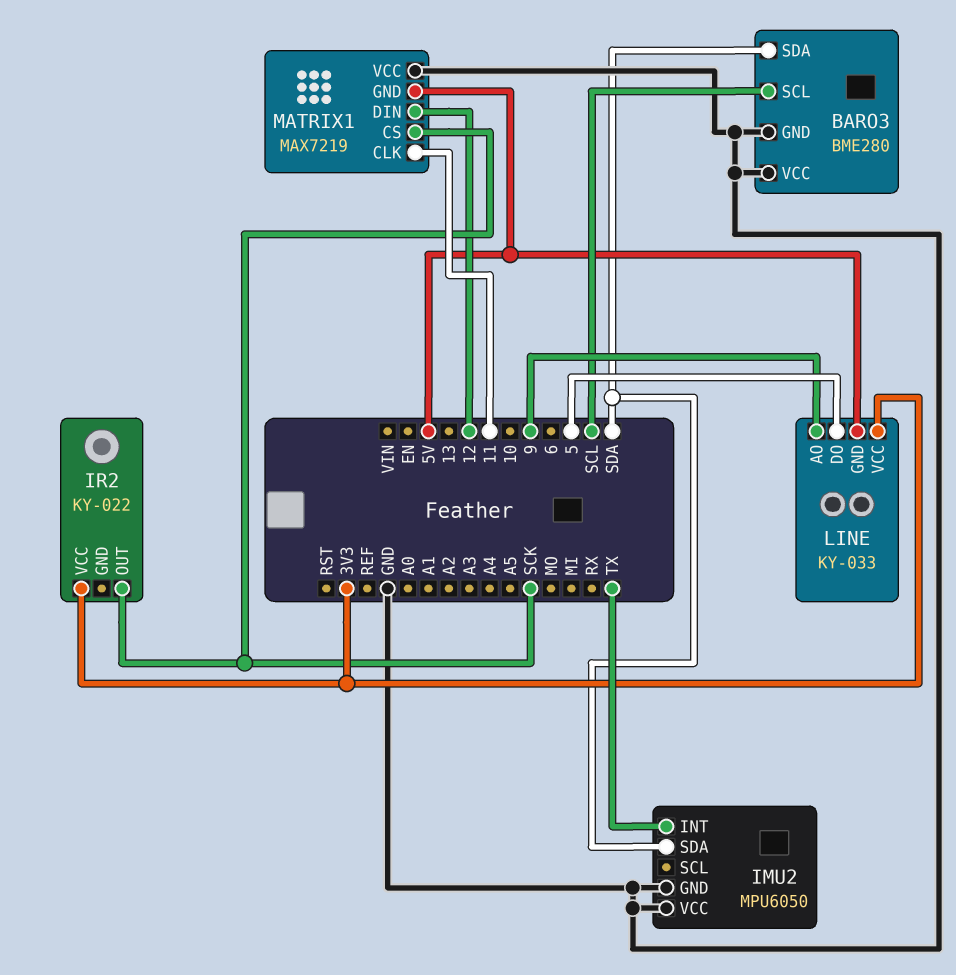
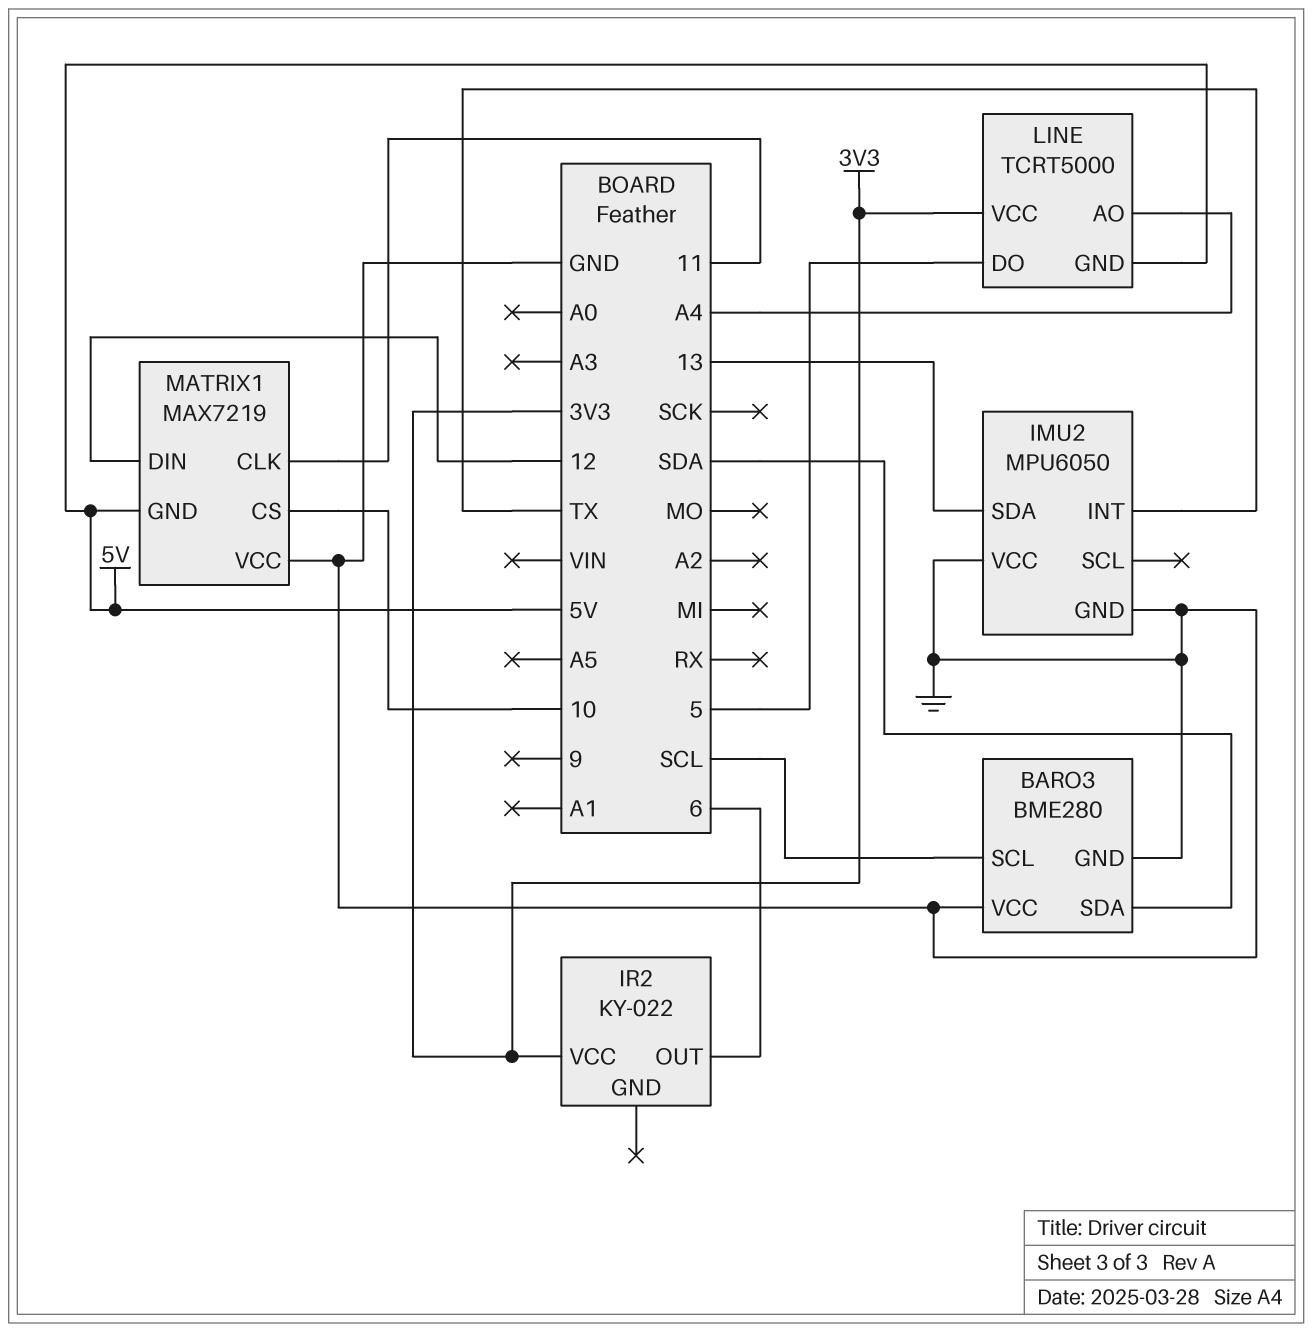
IMU2 pin SDA: SDA -> 13
IR2 pin OUT: SCK -> 6
LINE: KY-033 -> TCRT5000
LINE pin AO: 9 -> A4
MATRIX1 pin CS: SCK -> 10

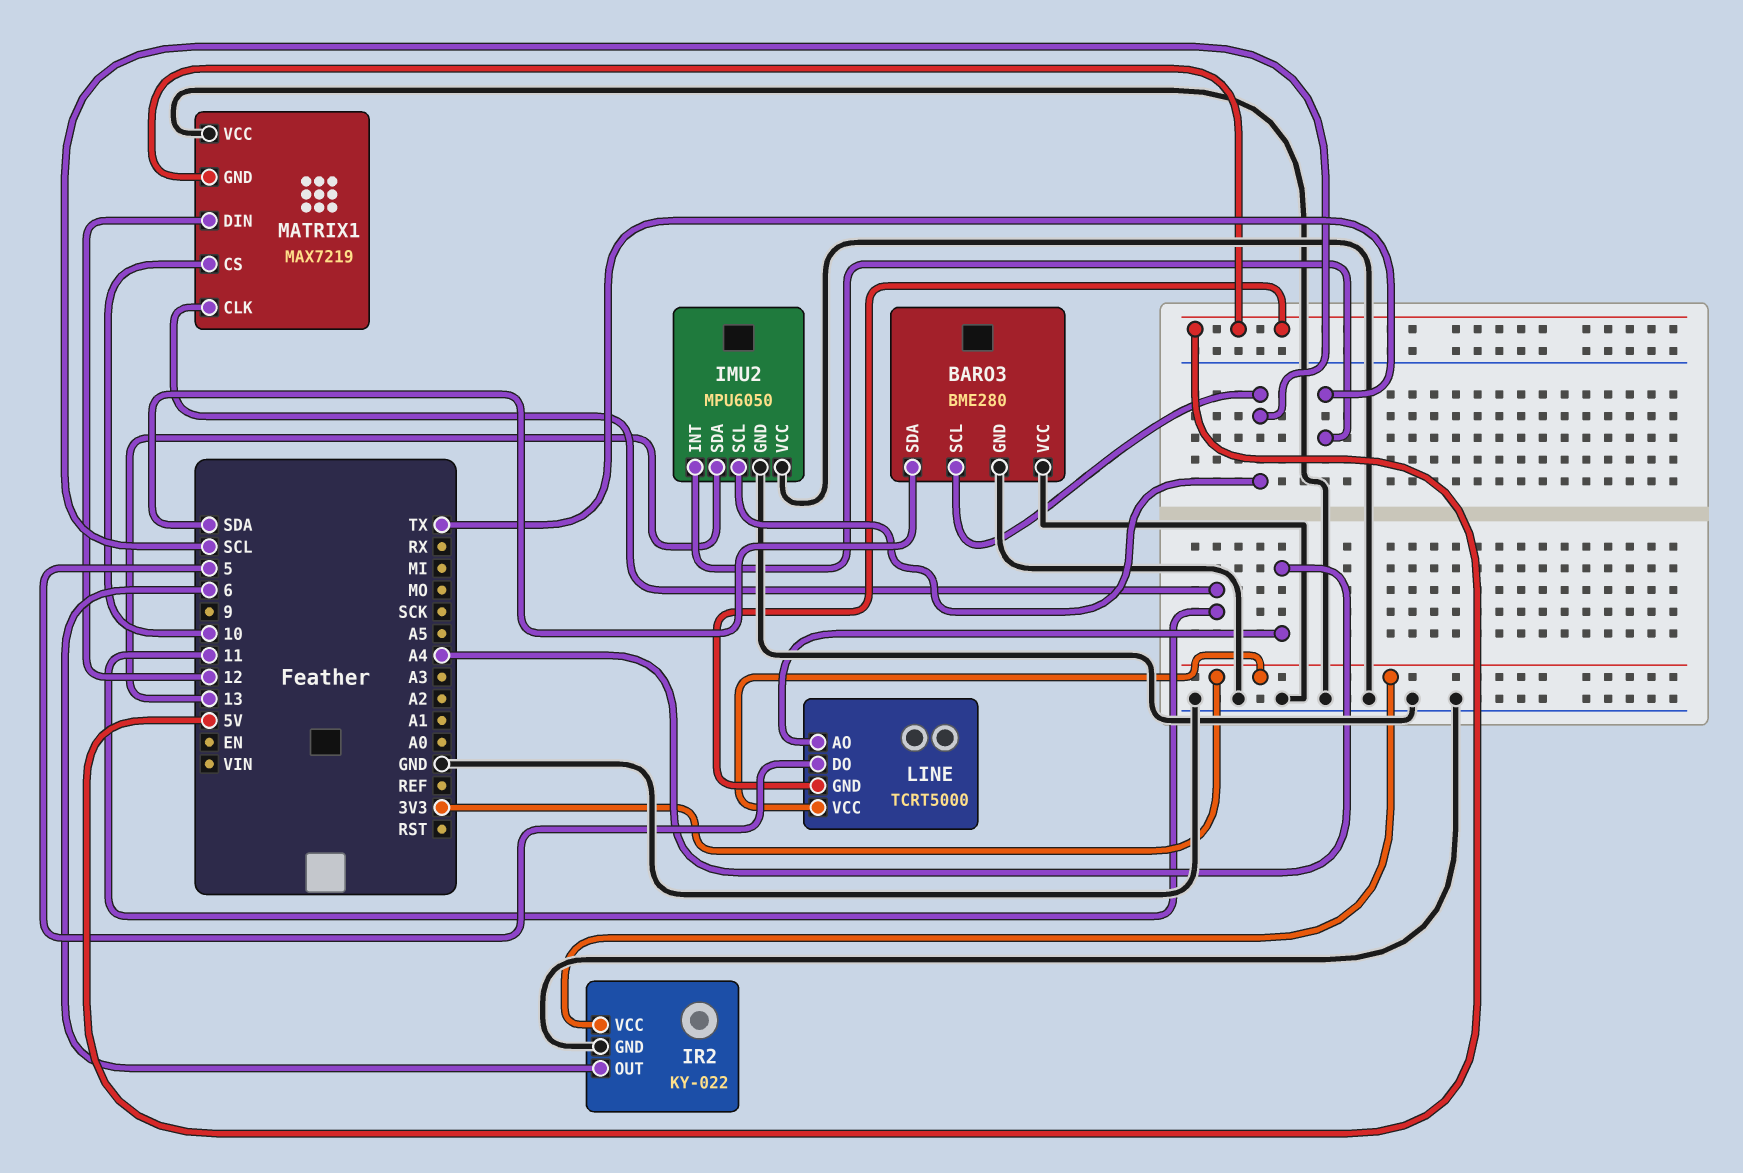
IMU2 pin SCL: none -> SCL
IR2 pin GND: none -> GND

